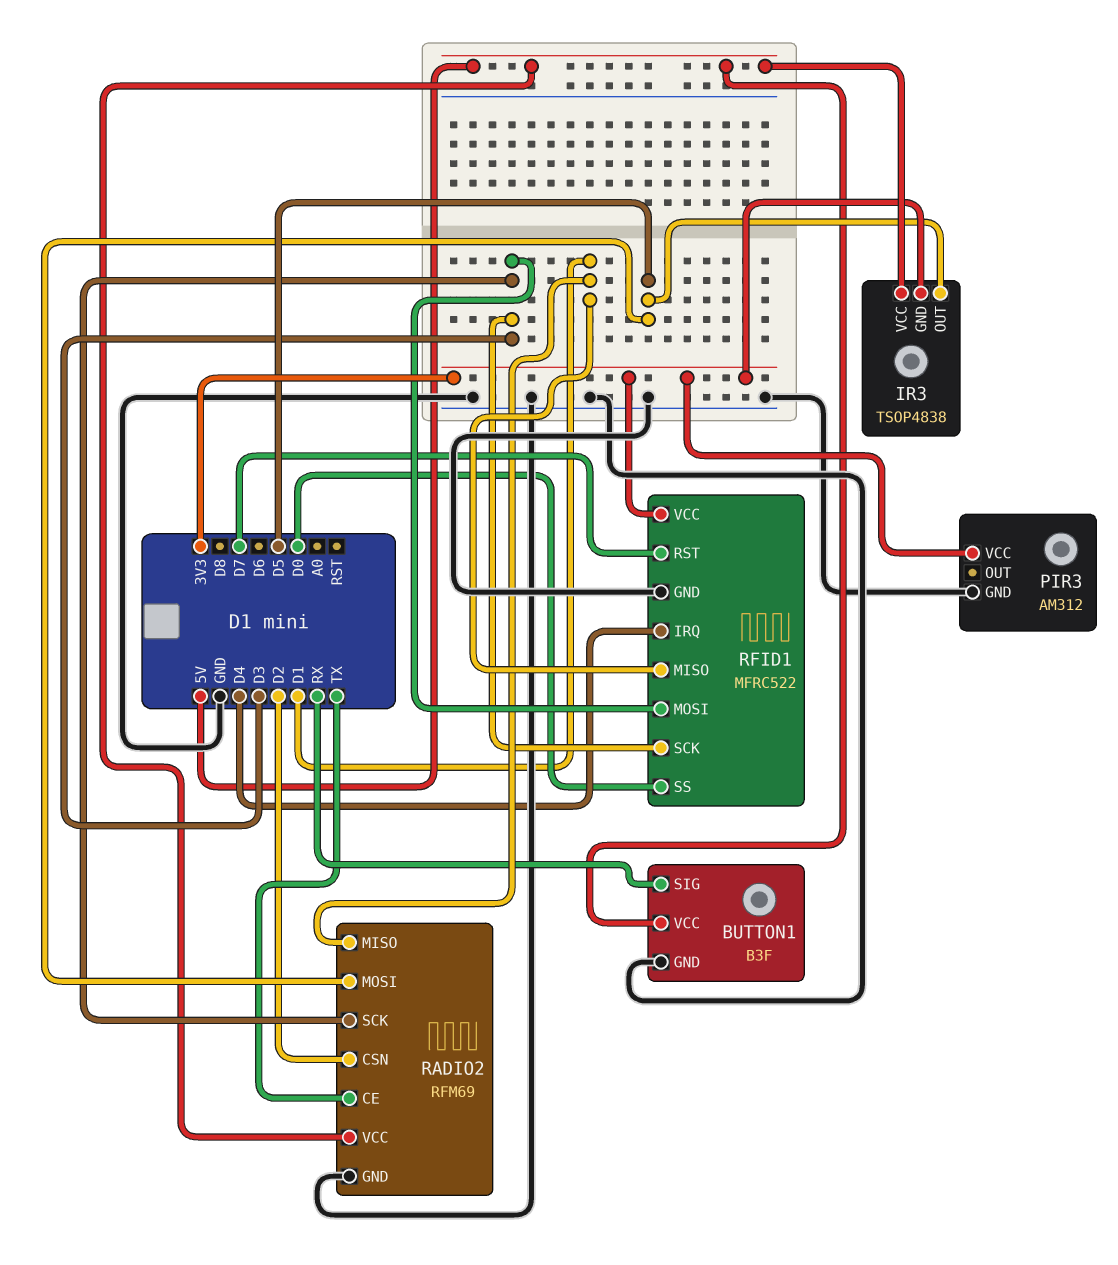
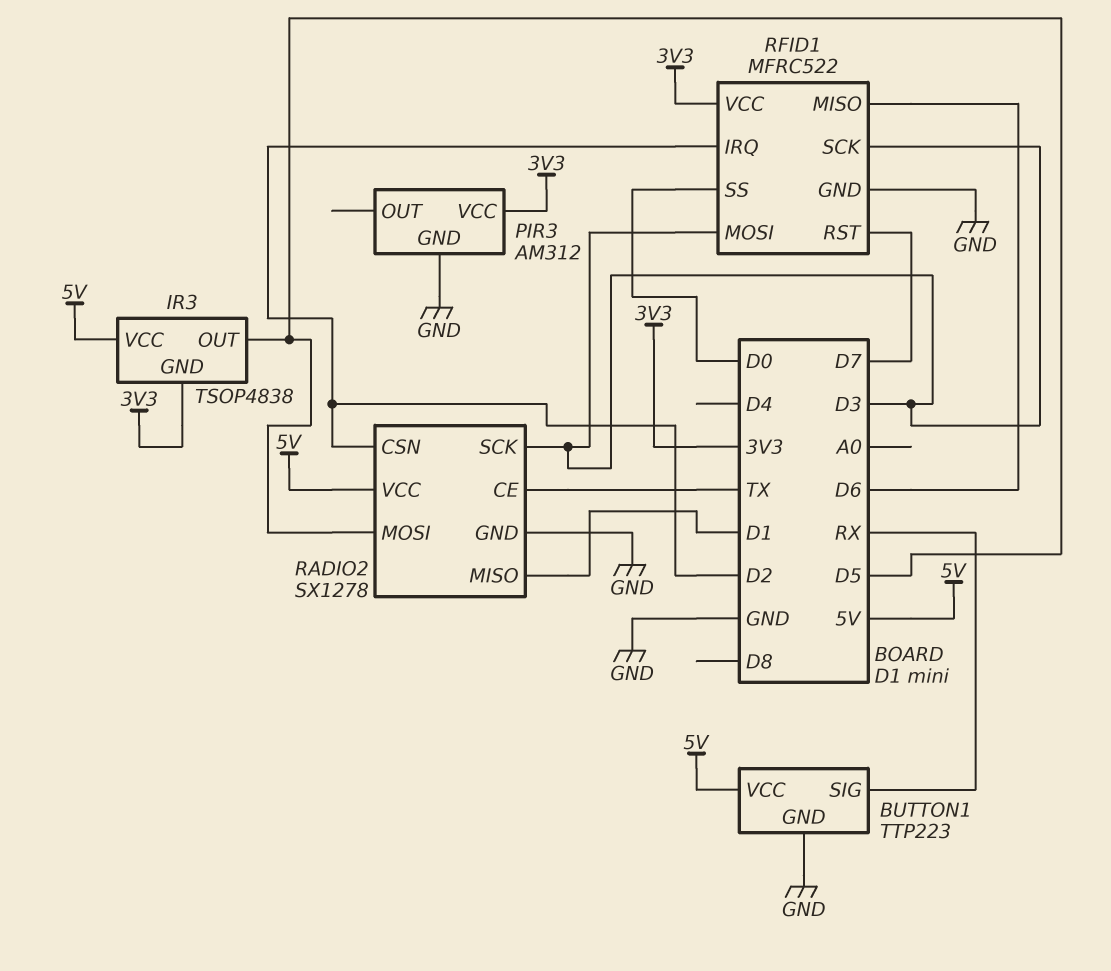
BUTTON1: B3F -> TTP223
RADIO2: RFM69 -> SX1278
RFID1 pin IRQ: D4 -> D2
RFID1 pin MISO: D1 -> D6

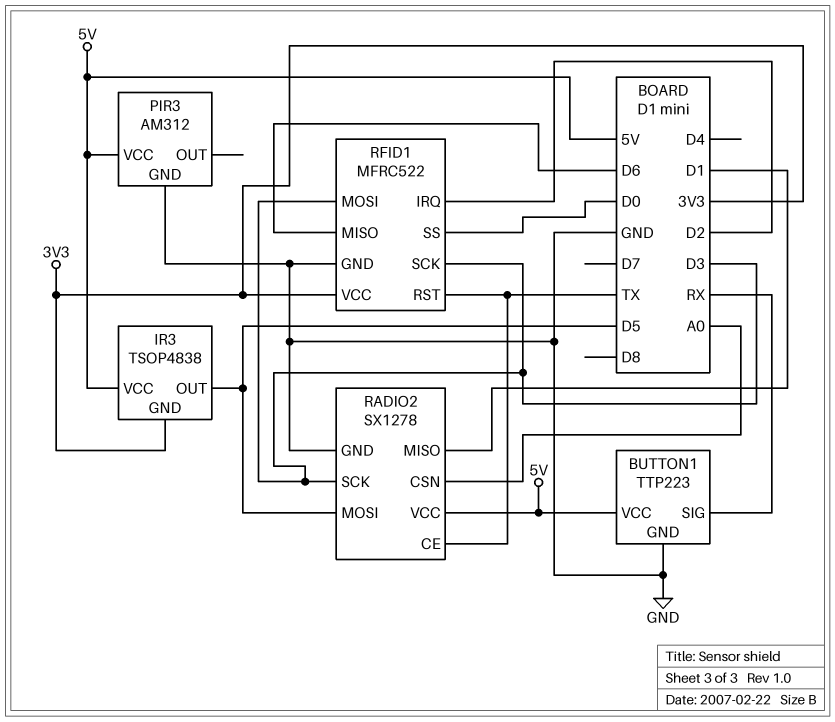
PIR3 pin VCC: 3V3 -> 5V
RADIO2 pin CSN: D2 -> A0
RFID1 pin RST: D7 -> TX

